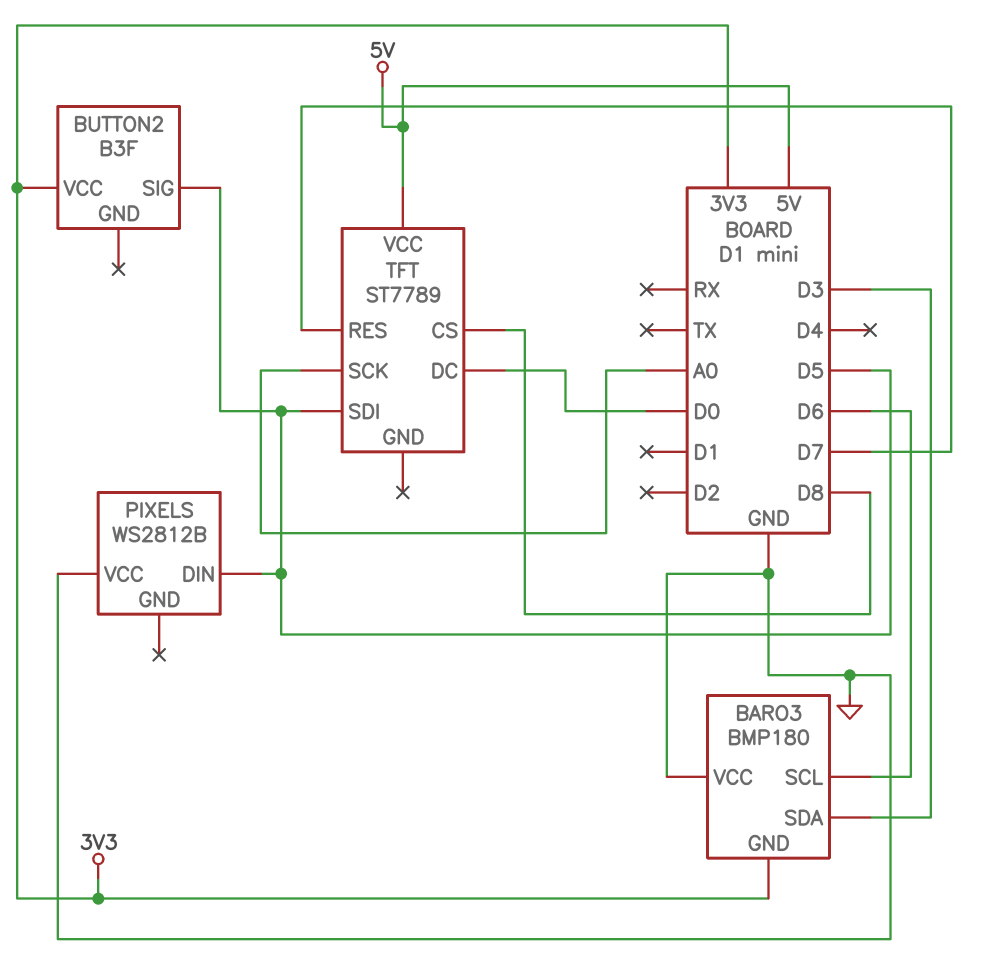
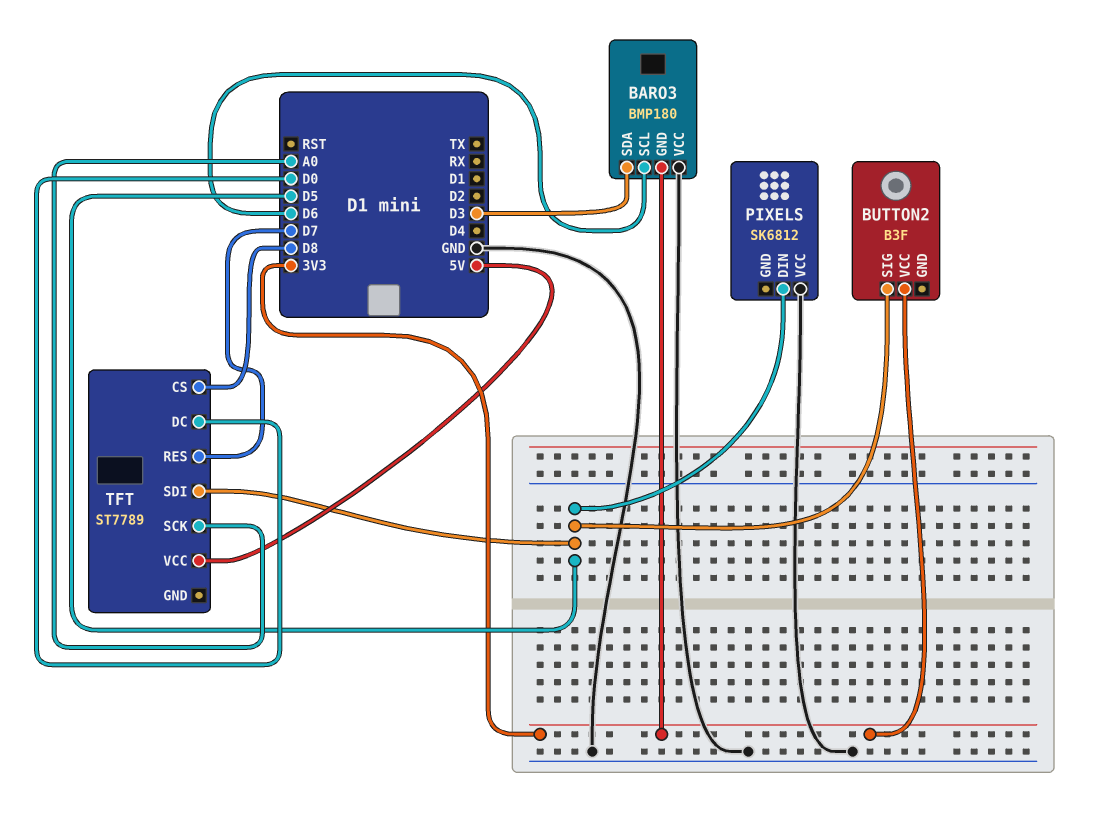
PIXELS: WS2812B -> SK6812

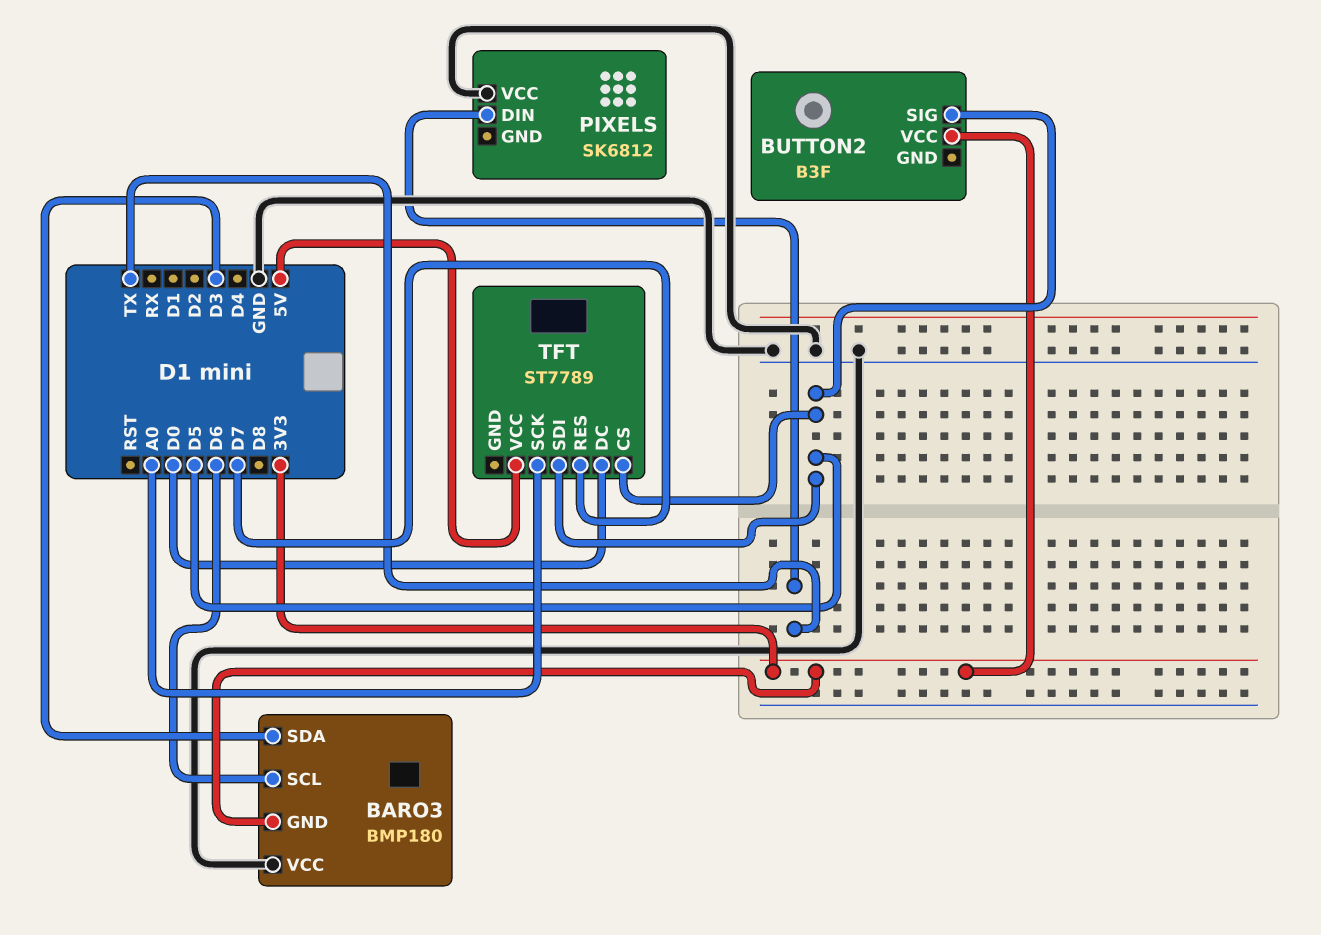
PIXELS pin DIN: D5 -> TX
TFT pin CS: D8 -> D5

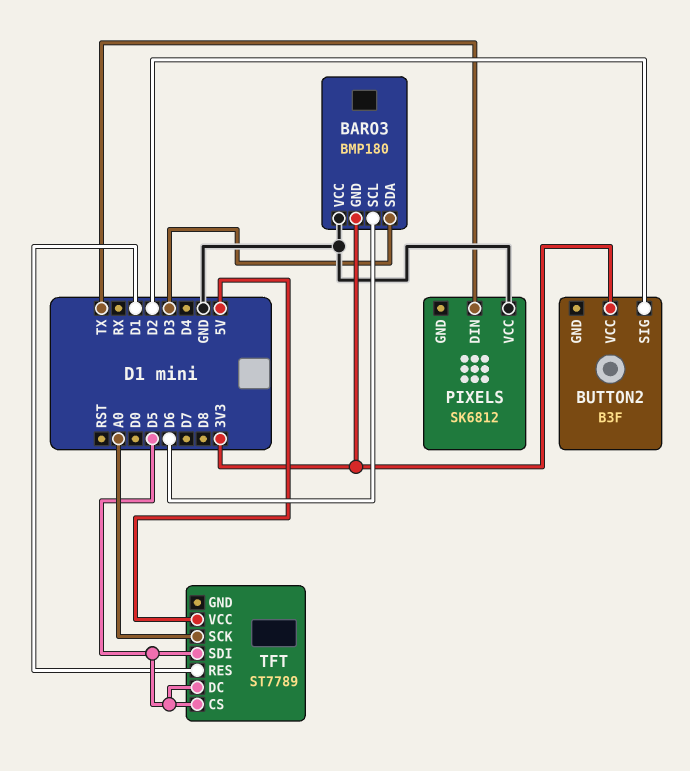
BUTTON2 pin SIG: D5 -> D2
TFT pin DC: D0 -> D5
TFT pin RES: D7 -> D1

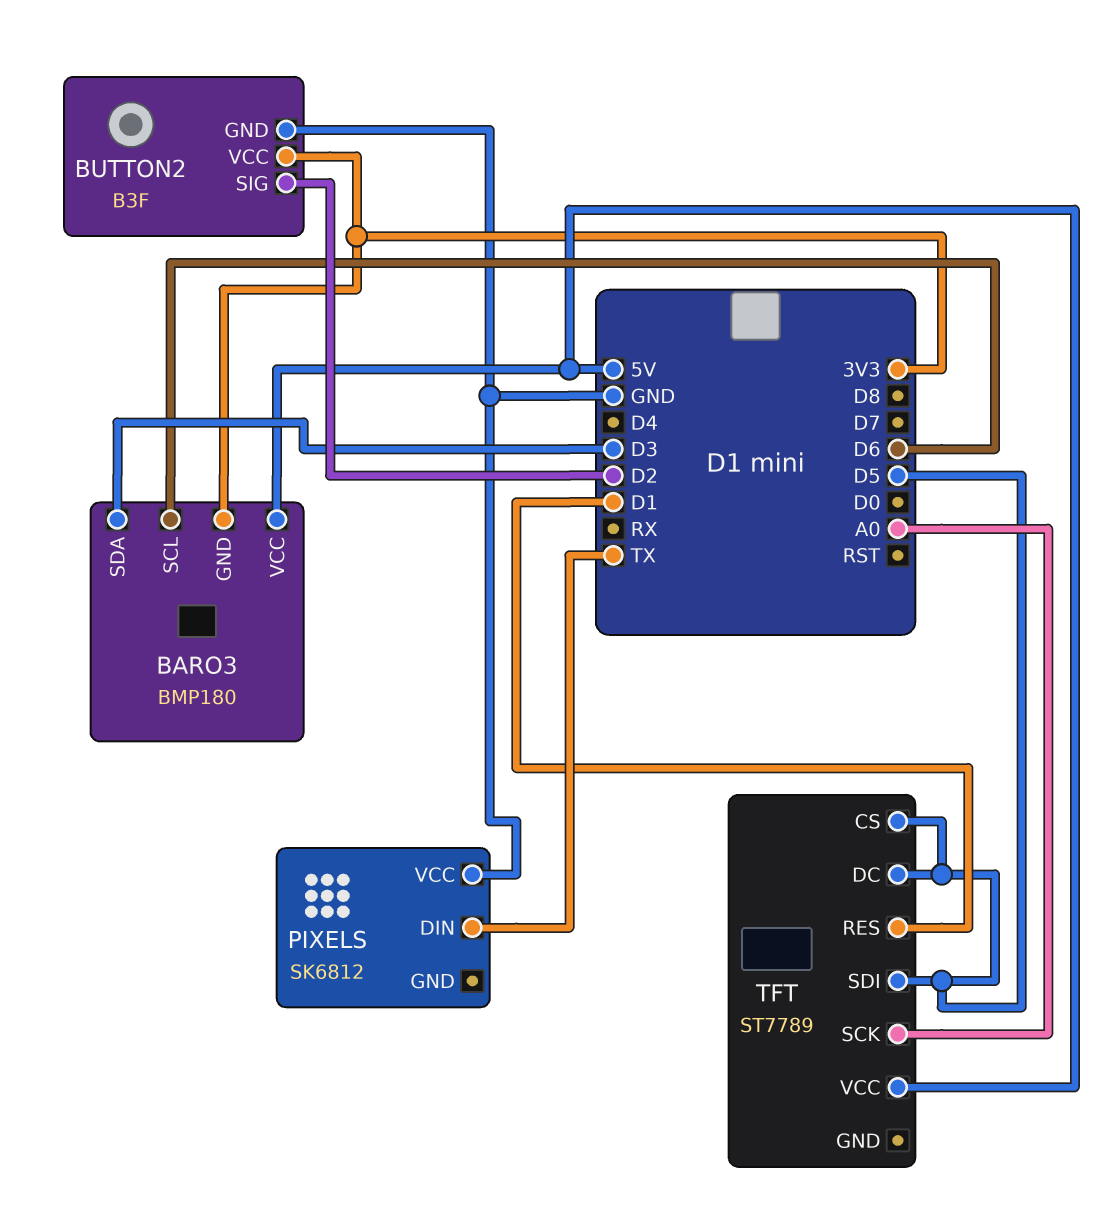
BARO3 pin VCC: GND -> 5V
BUTTON2 pin GND: none -> GND

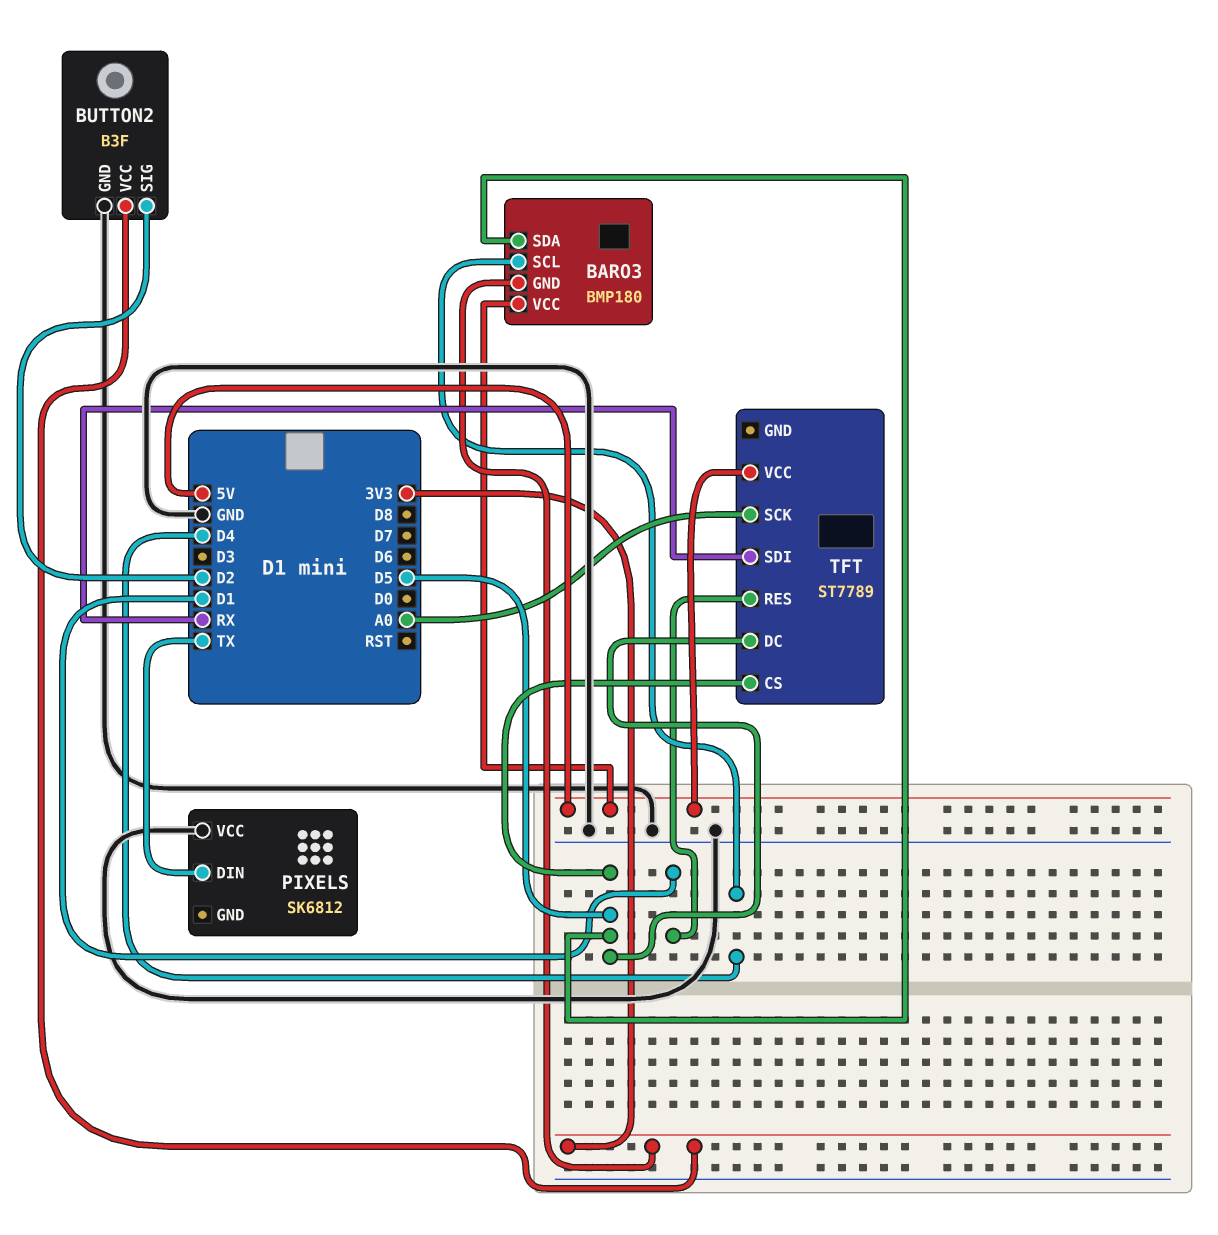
BARO3 pin SCL: D6 -> D4
BARO3 pin SDA: D3 -> D5
TFT pin SDI: D5 -> RX

